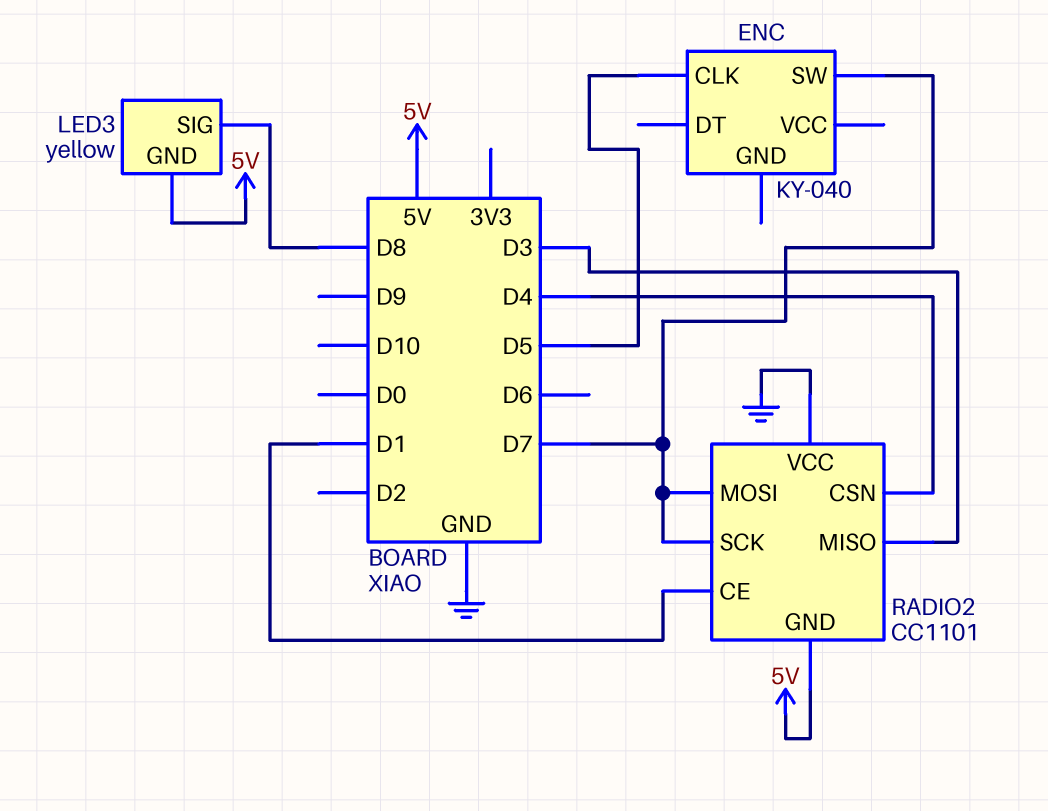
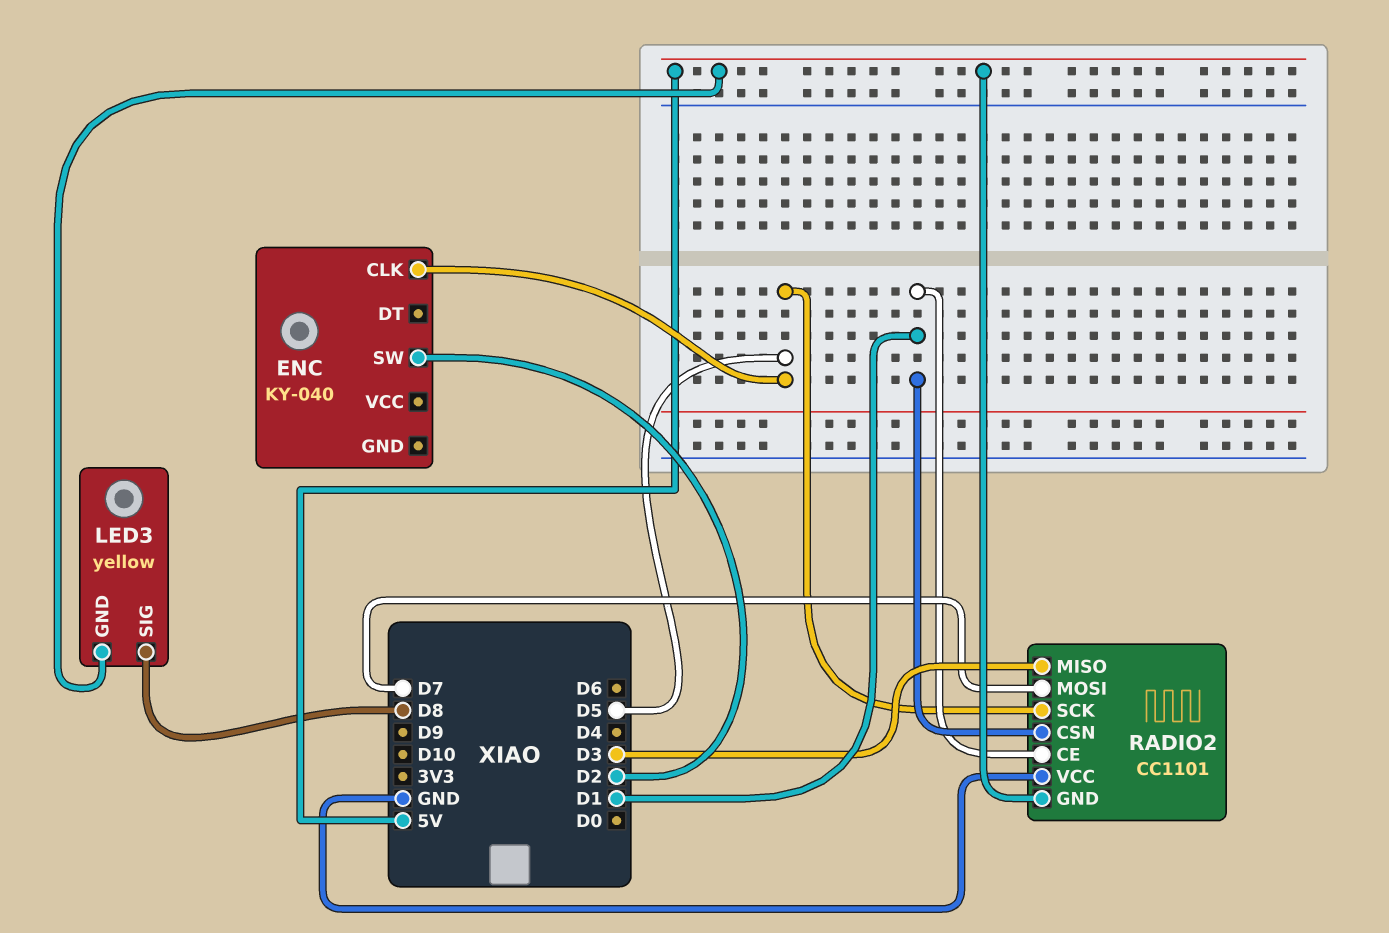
ENC pin SW: D7 -> D2
RADIO2 pin CSN: D4 -> D1
RADIO2 pin SCK: D7 -> D5

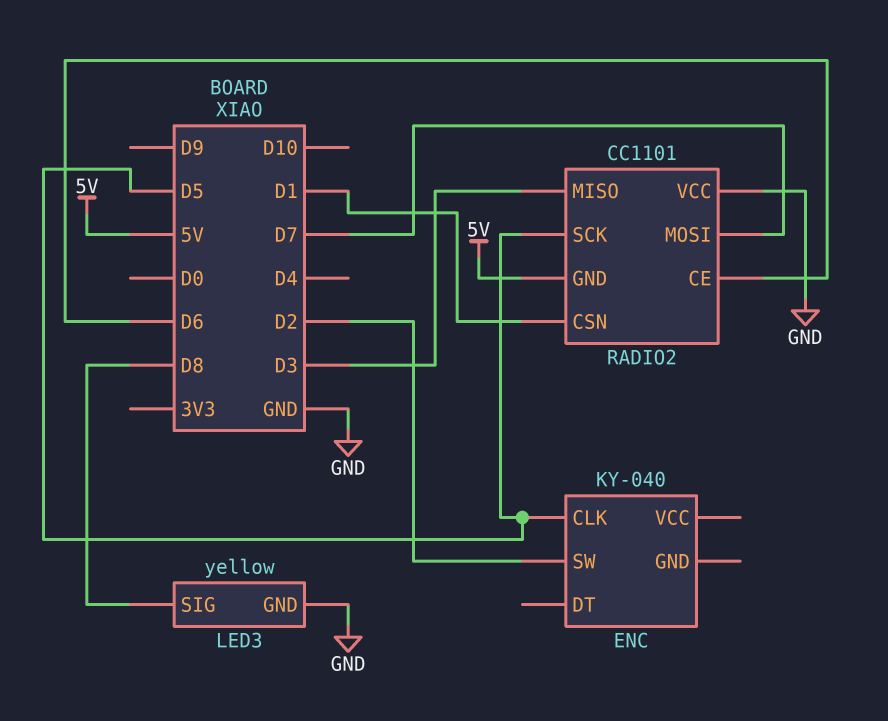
LED3 pin GND: 5V -> GND
RADIO2 pin CE: D1 -> D6

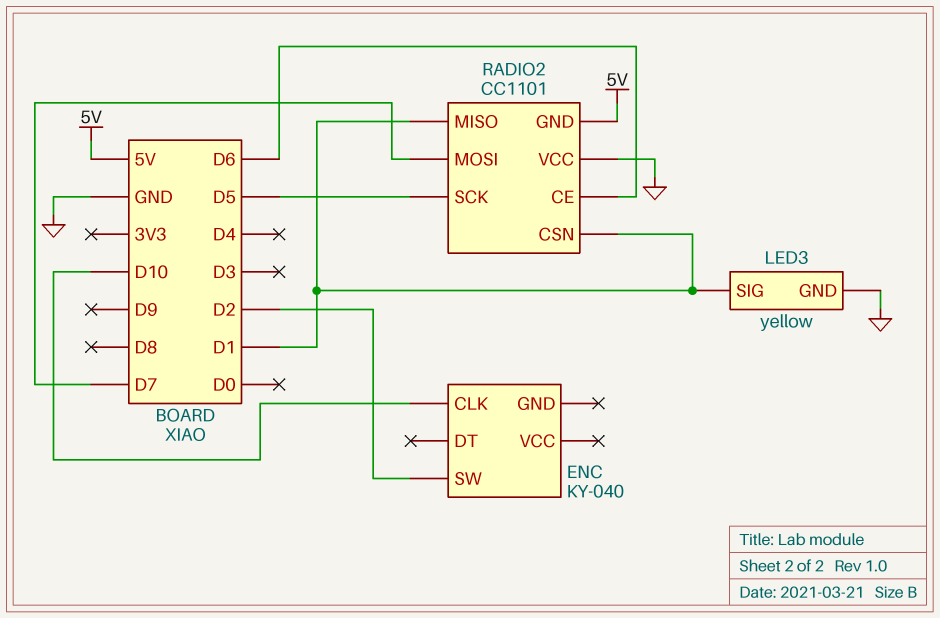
ENC pin CLK: D5 -> D10
LED3 pin SIG: D8 -> D1
RADIO2 pin MISO: D3 -> D1

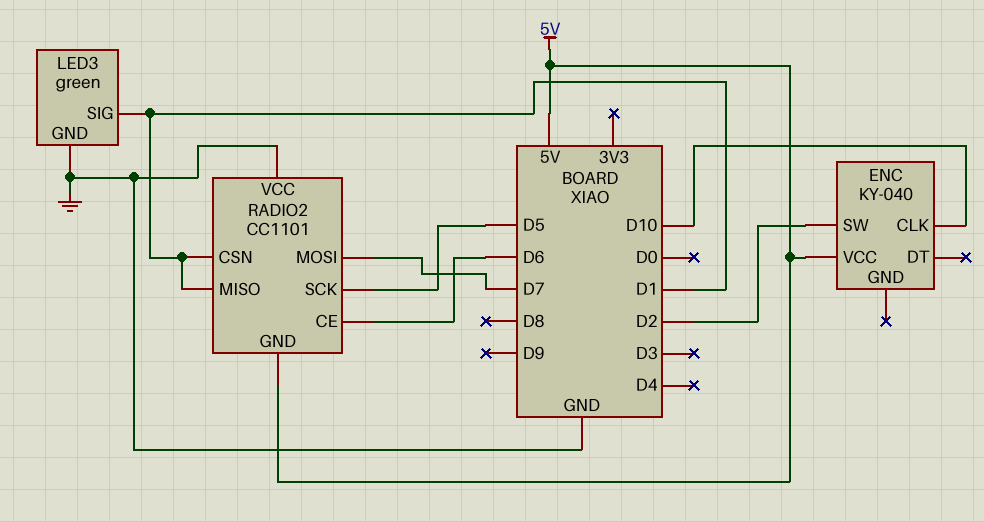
ENC pin VCC: none -> 5V
LED3: yellow -> green

